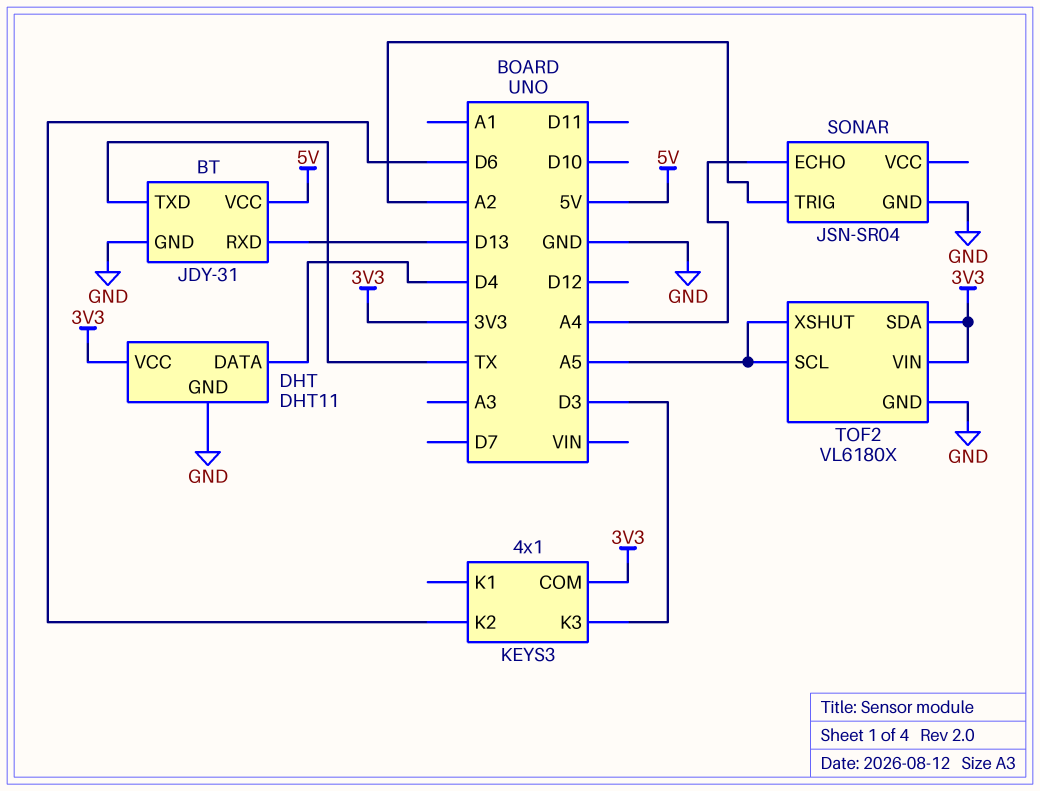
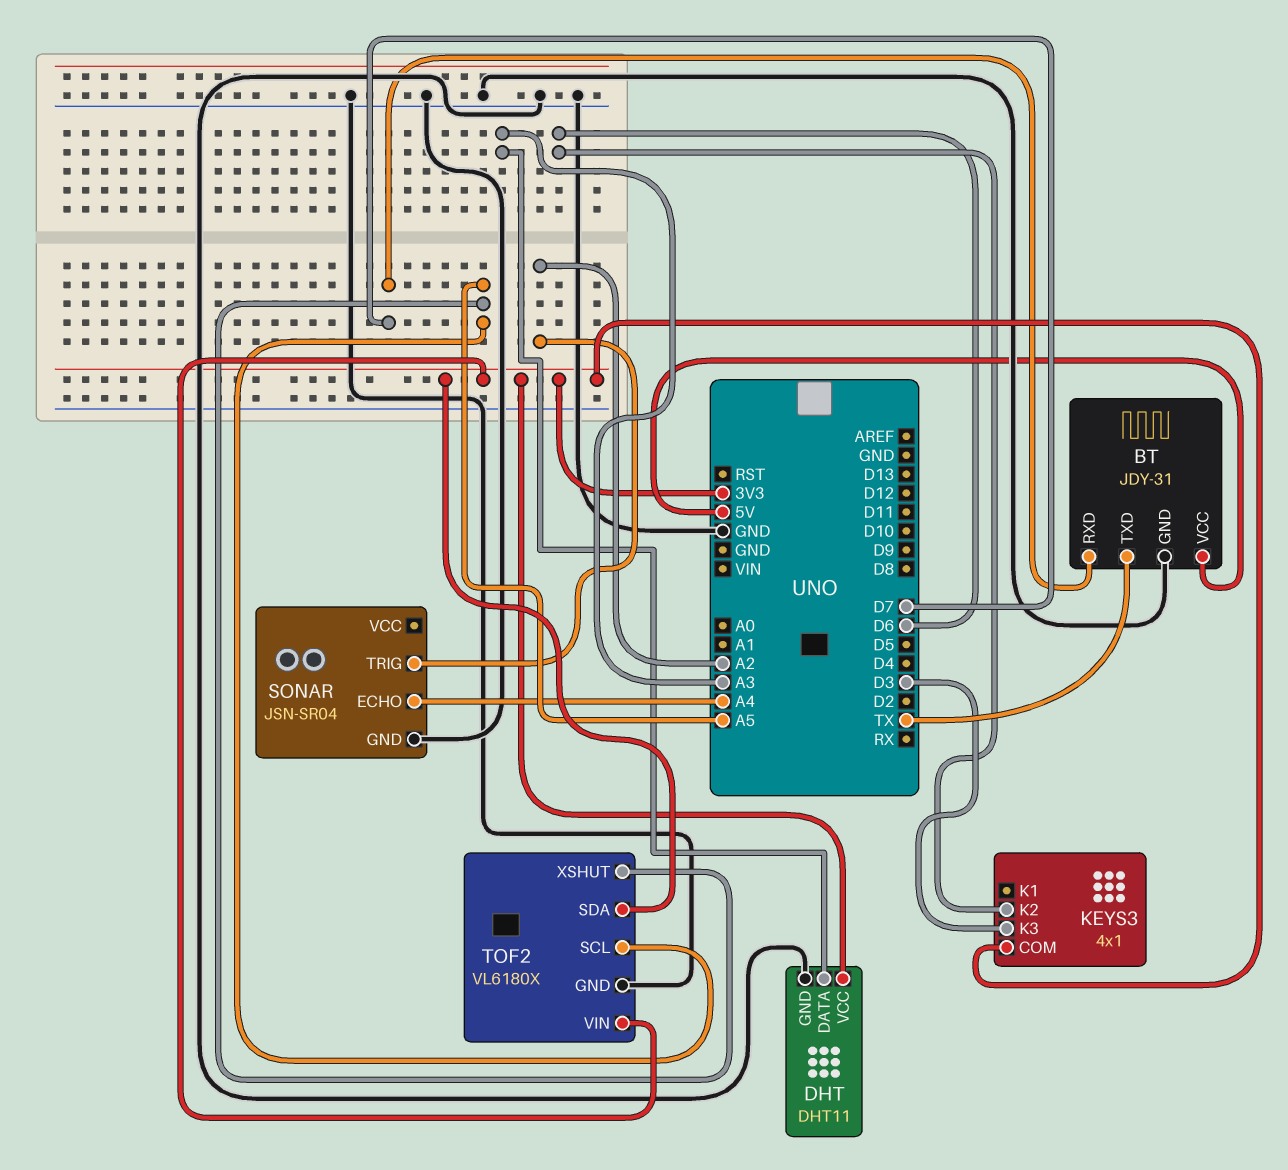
BT pin RXD: D13 -> D7
DHT pin DATA: D4 -> A3

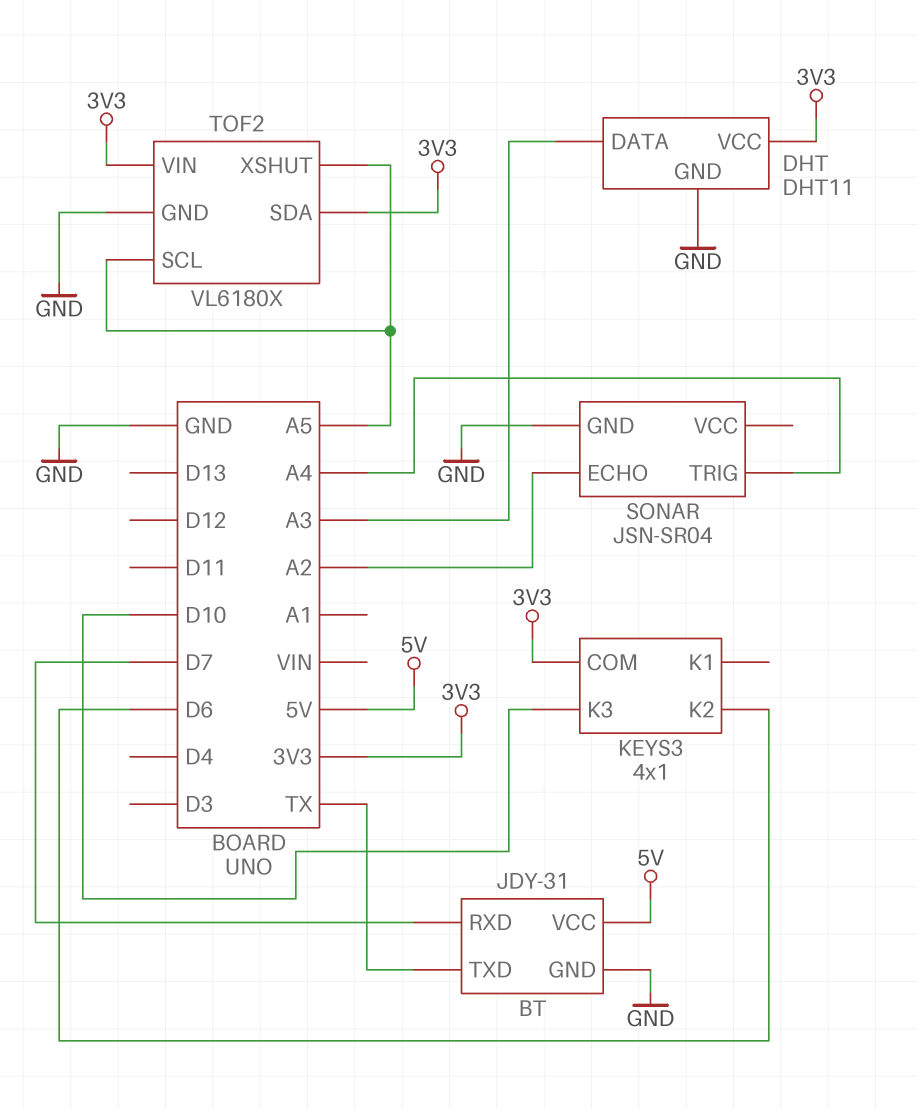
KEYS3 pin K3: D3 -> D10
SONAR pin ECHO: A4 -> A2
SONAR pin TRIG: A2 -> A4

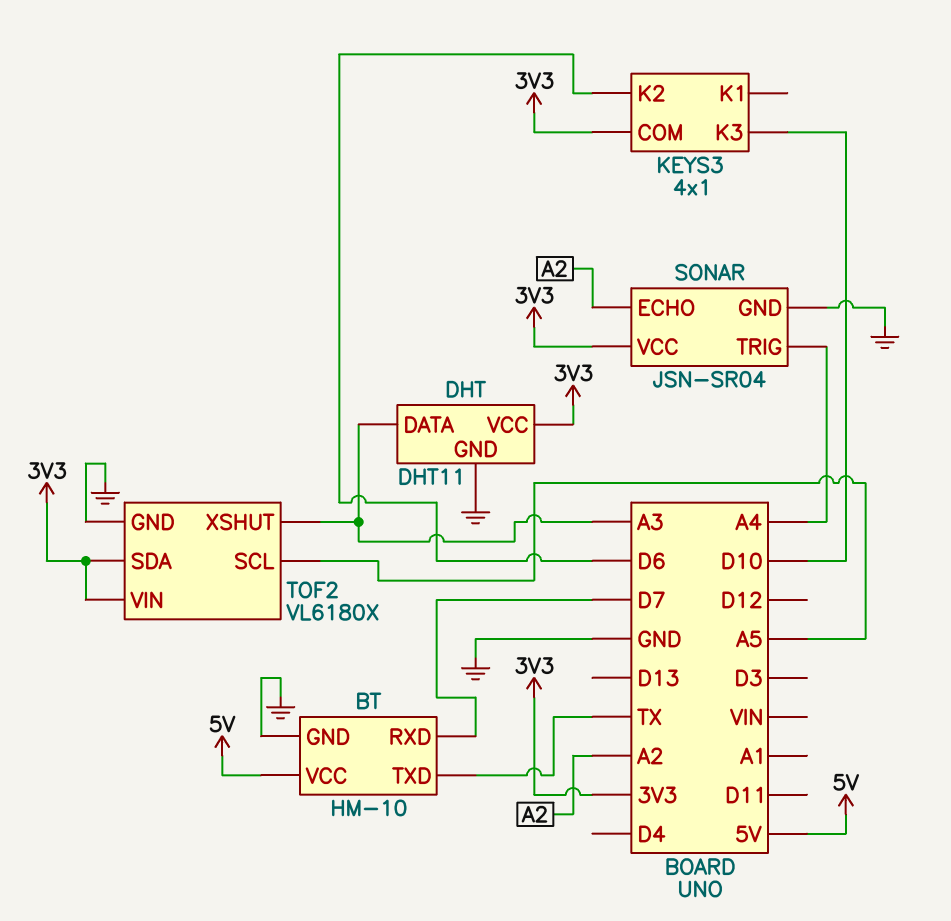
BT: JDY-31 -> HM-10
SONAR pin VCC: none -> 3V3
TOF2 pin XSHUT: A5 -> A3

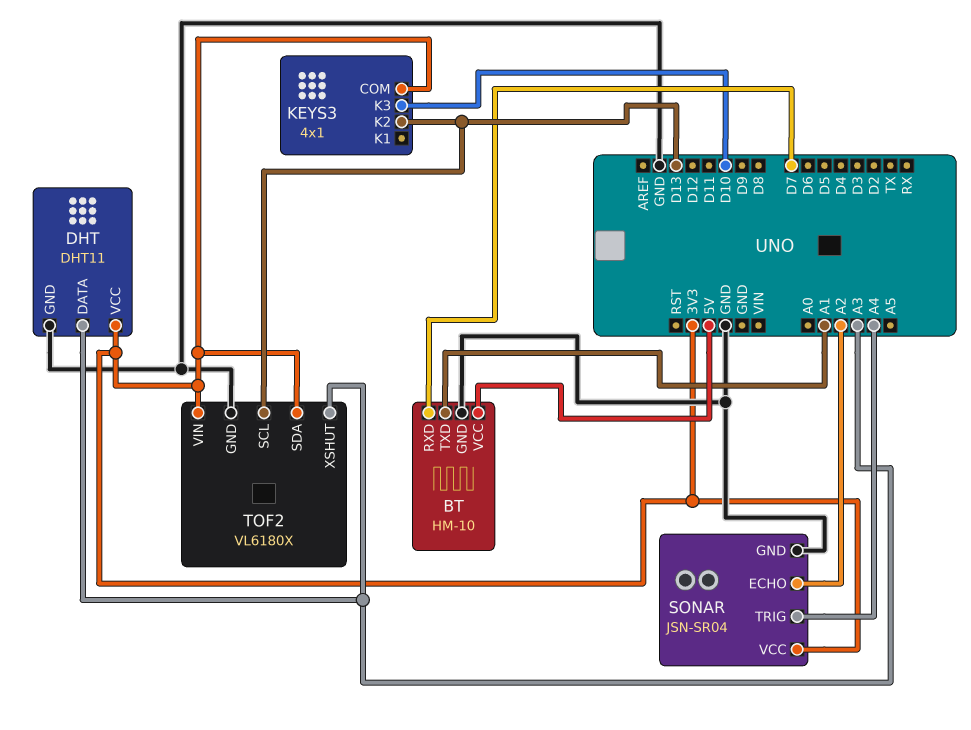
BT pin TXD: TX -> A1
KEYS3 pin K2: D6 -> D13
TOF2 pin SCL: A5 -> D13

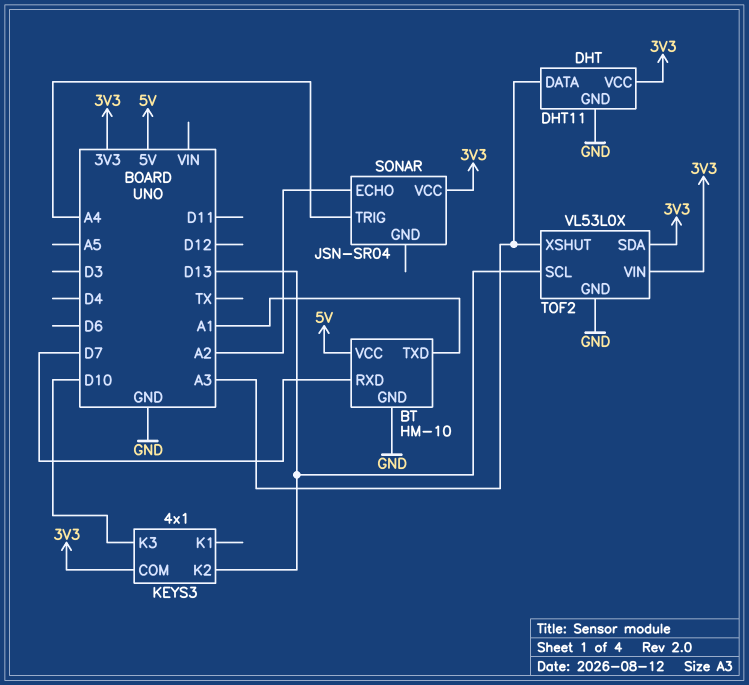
SONAR pin GND: GND -> none
TOF2: VL6180X -> VL53L0X

